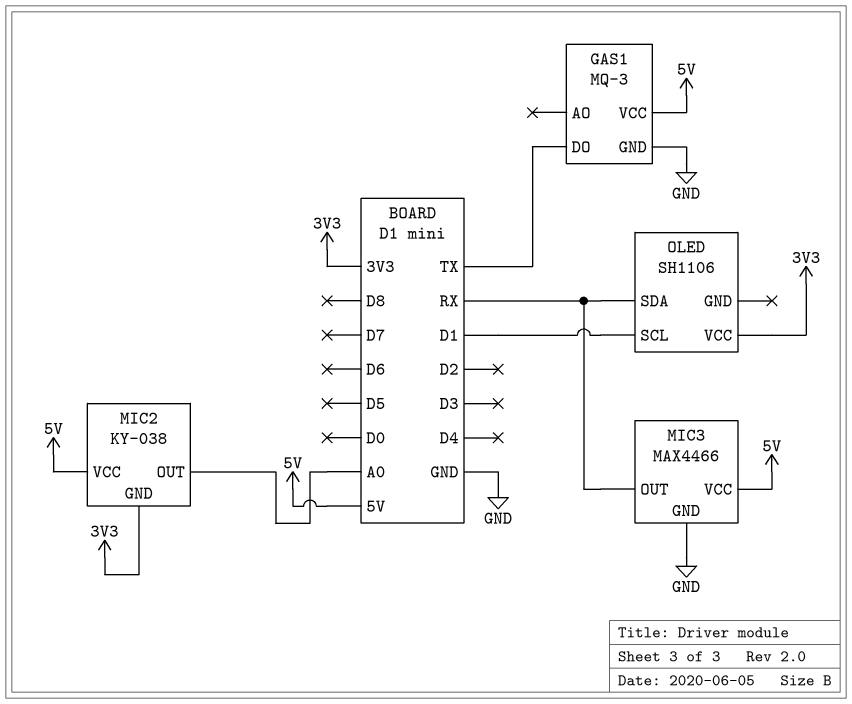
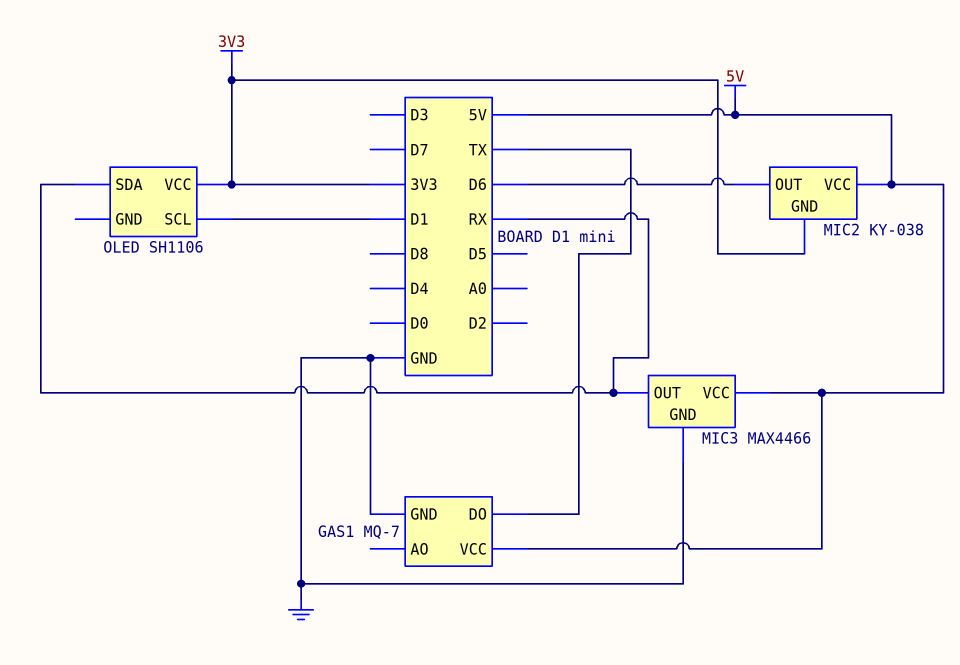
GAS1: MQ-3 -> MQ-7
MIC2 pin OUT: A0 -> D6

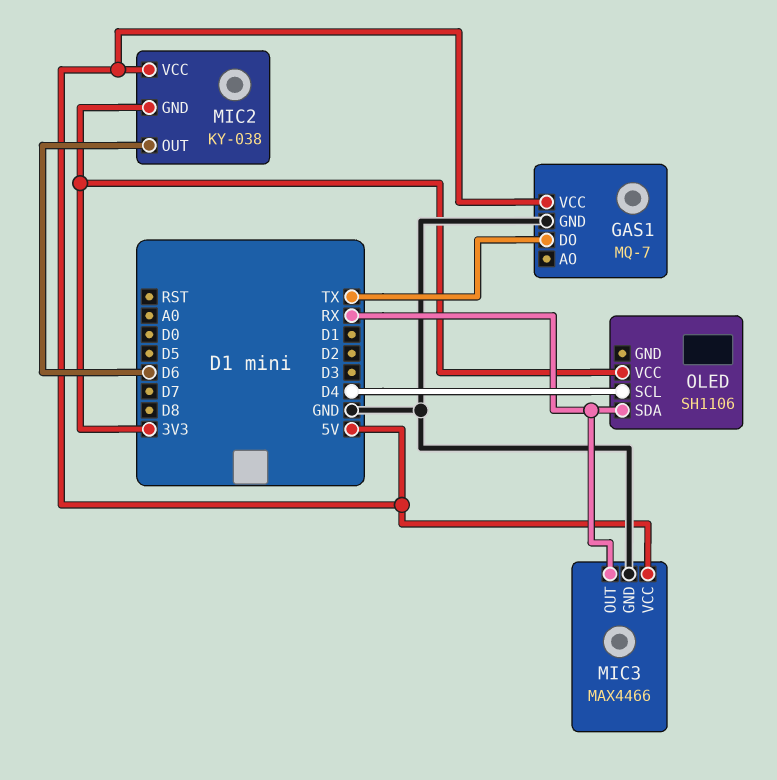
OLED pin SCL: D1 -> D4

